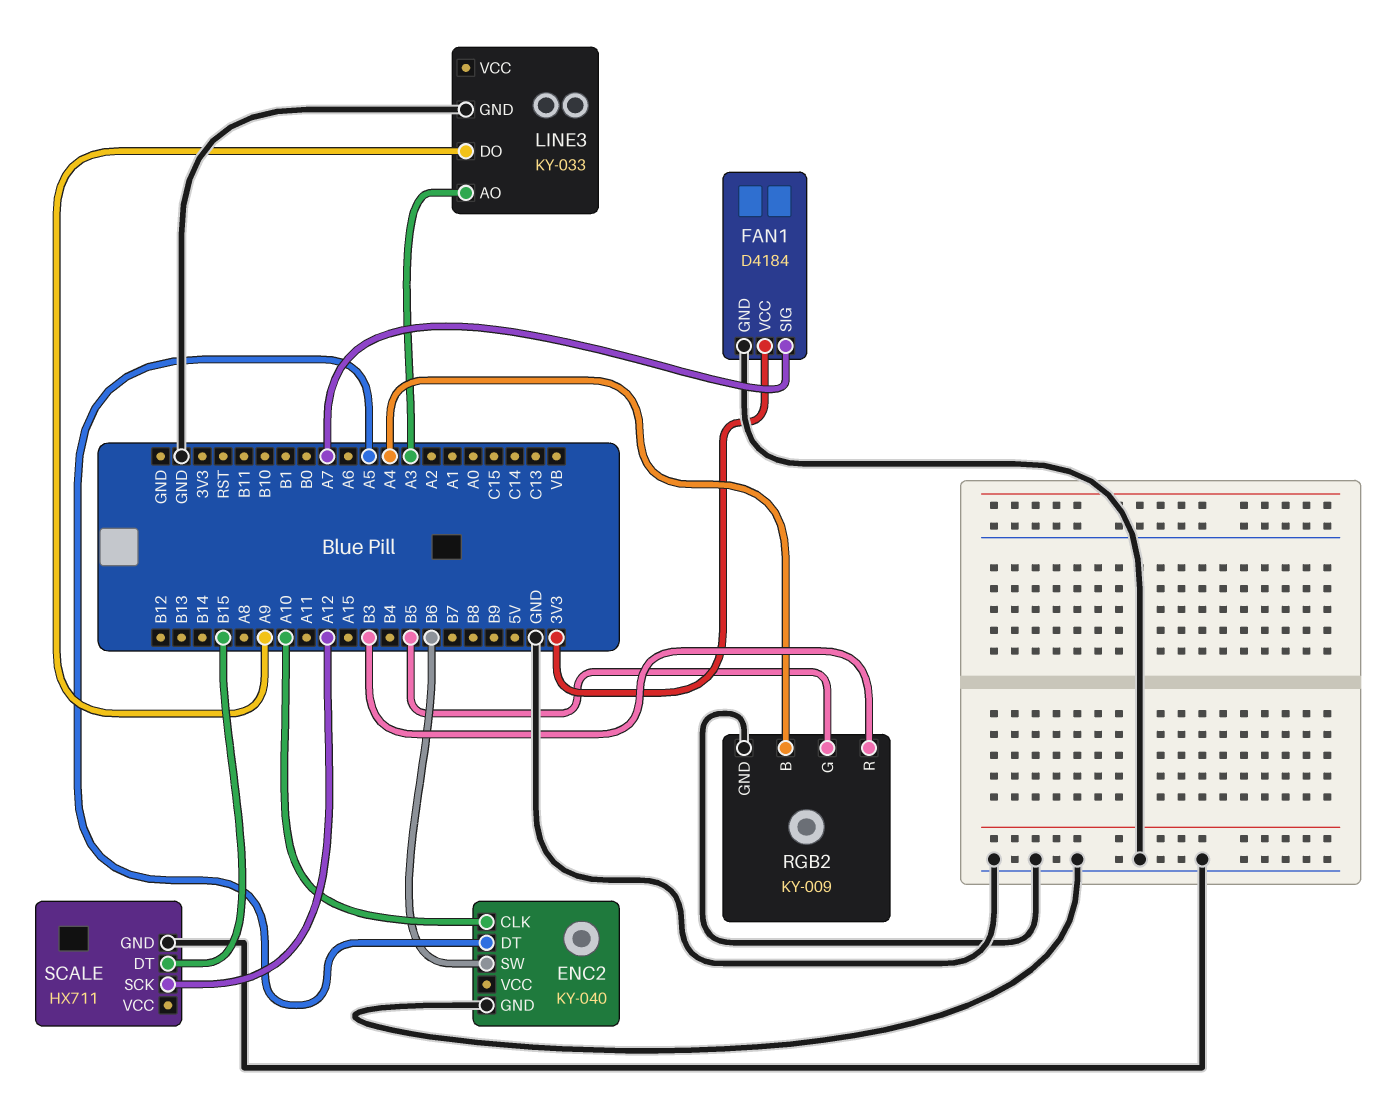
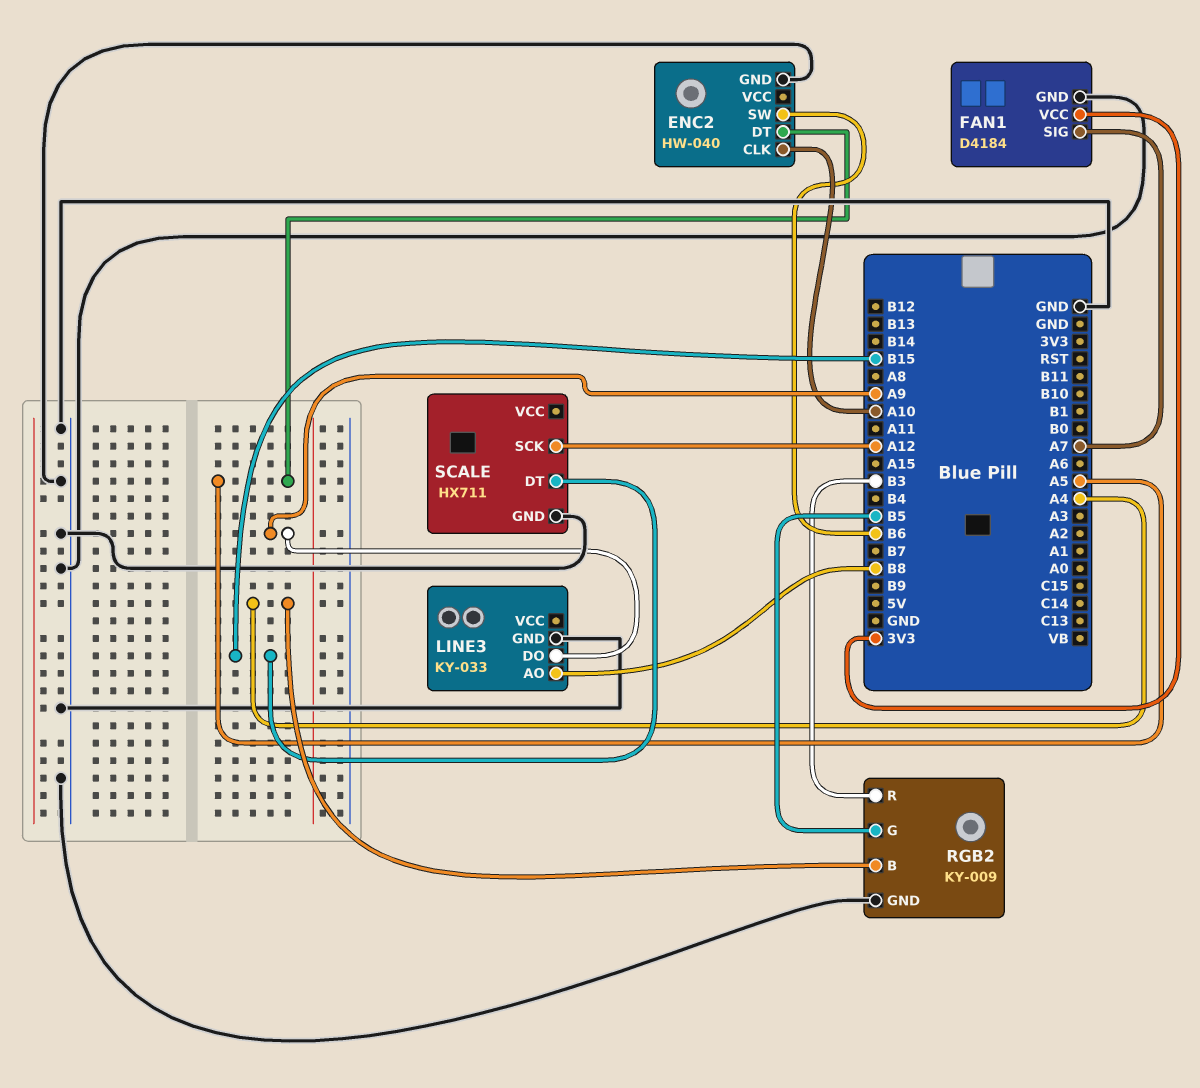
ENC2: KY-040 -> HW-040
LINE3 pin AO: A3 -> B8

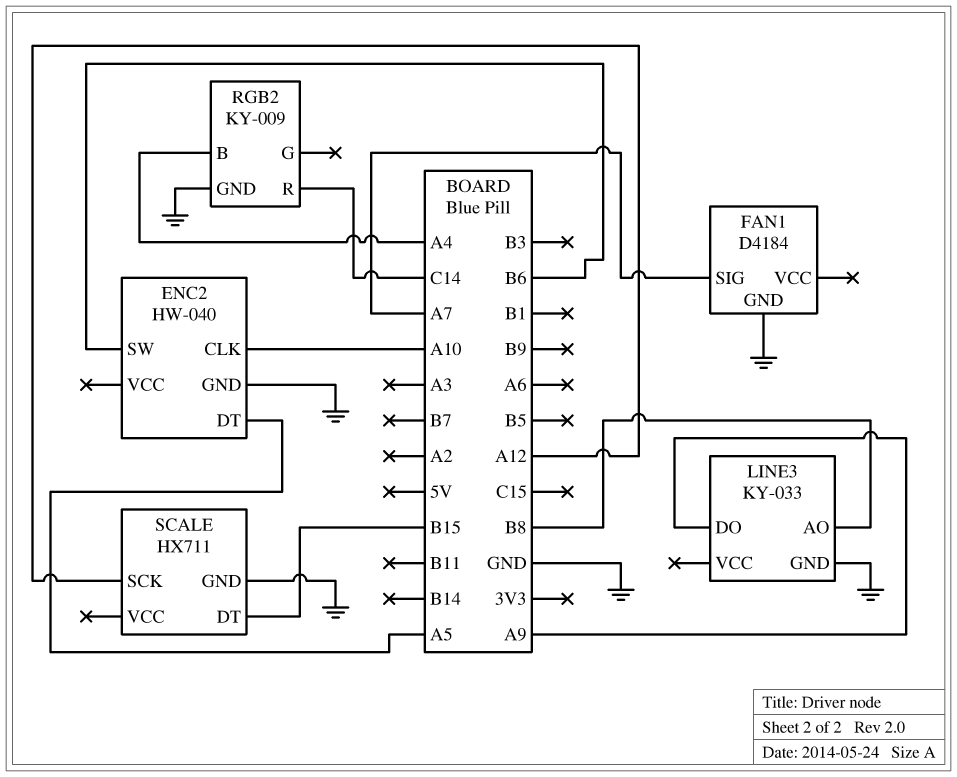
FAN1 pin VCC: 3V3 -> none
RGB2 pin G: B5 -> none
RGB2 pin R: B3 -> C14

